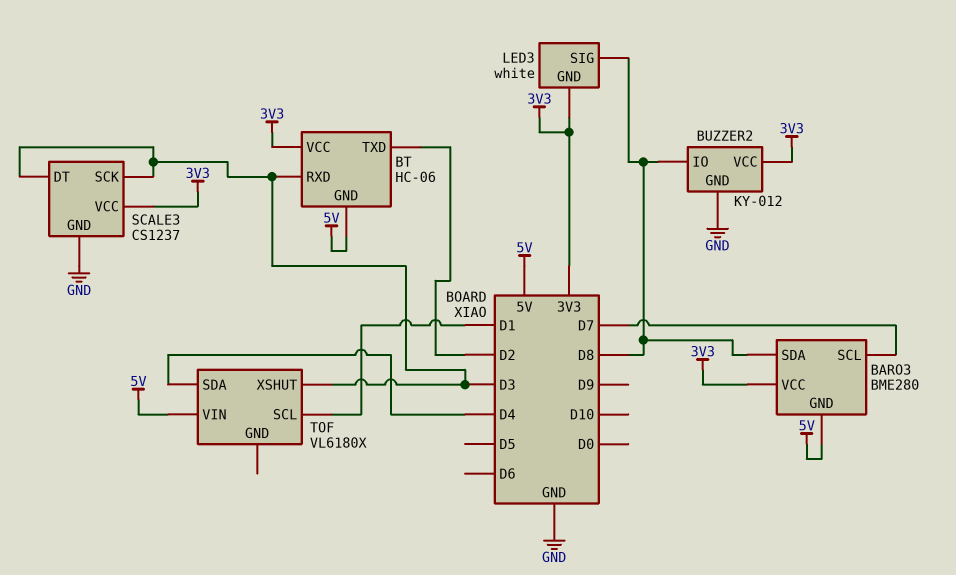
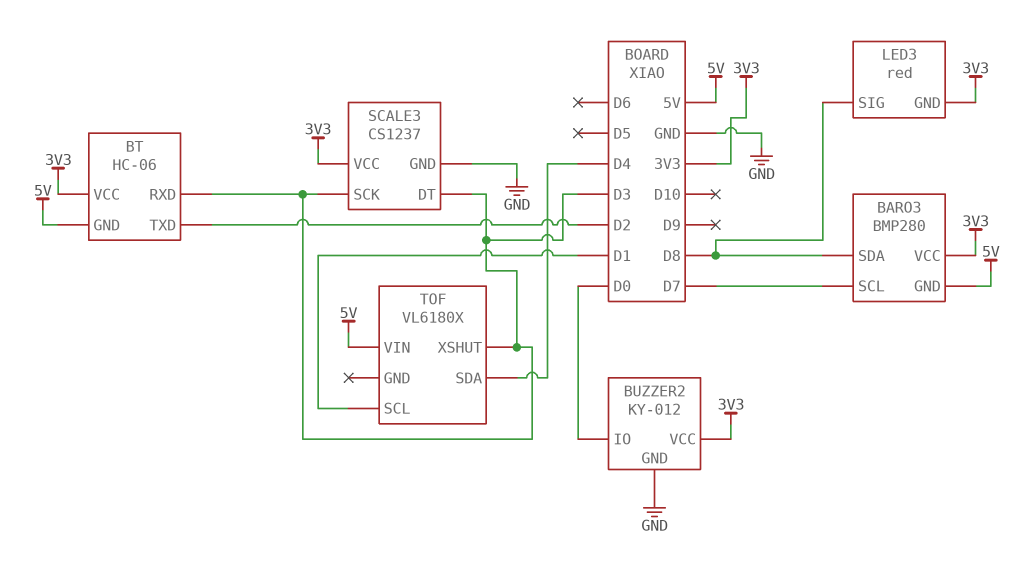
BARO3: BME280 -> BMP280
BUZZER2 pin IO: D8 -> D0
LED3: white -> red

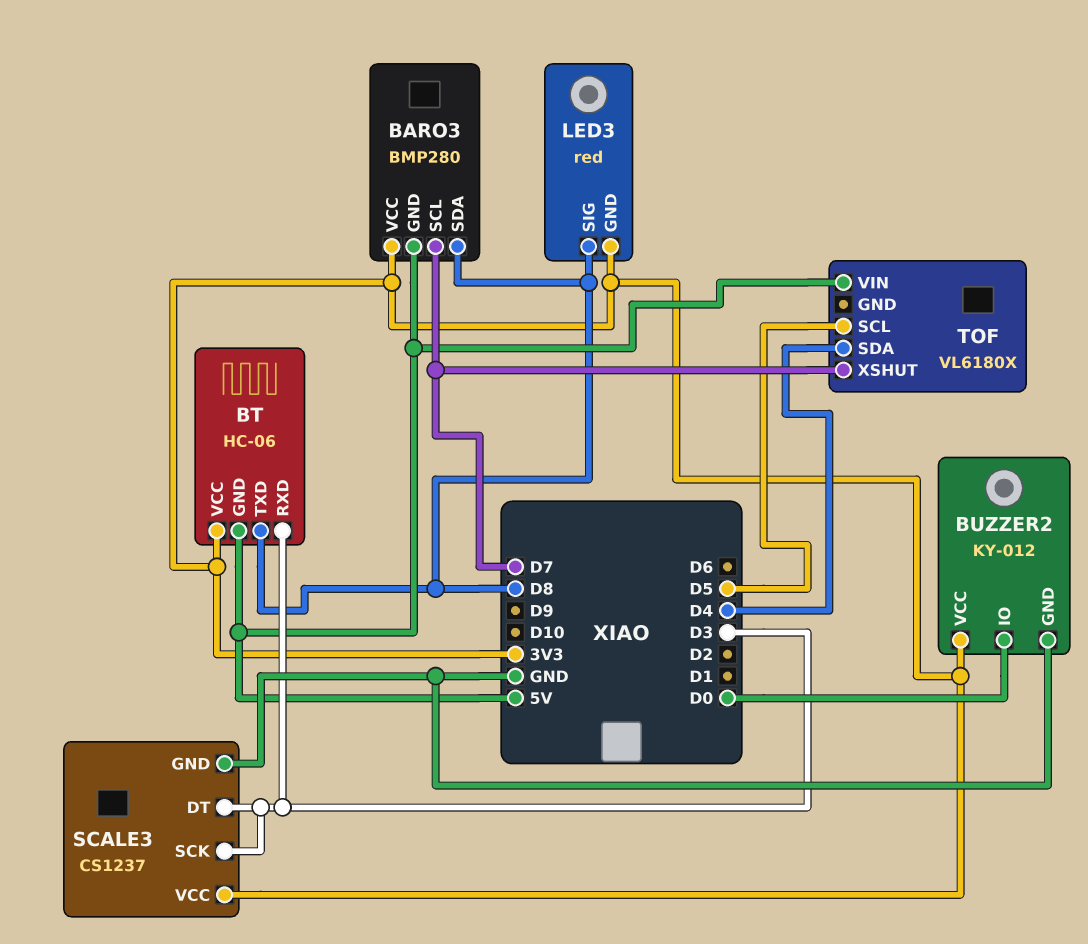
BT pin TXD: D2 -> D8
TOF pin SCL: D1 -> D5
TOF pin XSHUT: D3 -> D7

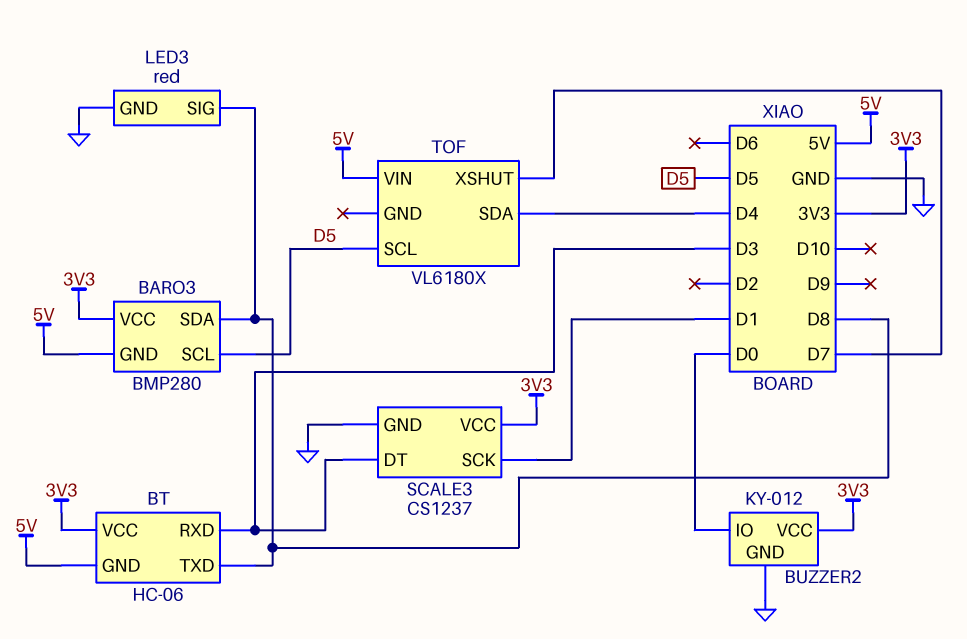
BARO3 pin SCL: D7 -> D5
LED3 pin GND: 3V3 -> GND
SCALE3 pin SCK: D3 -> D1

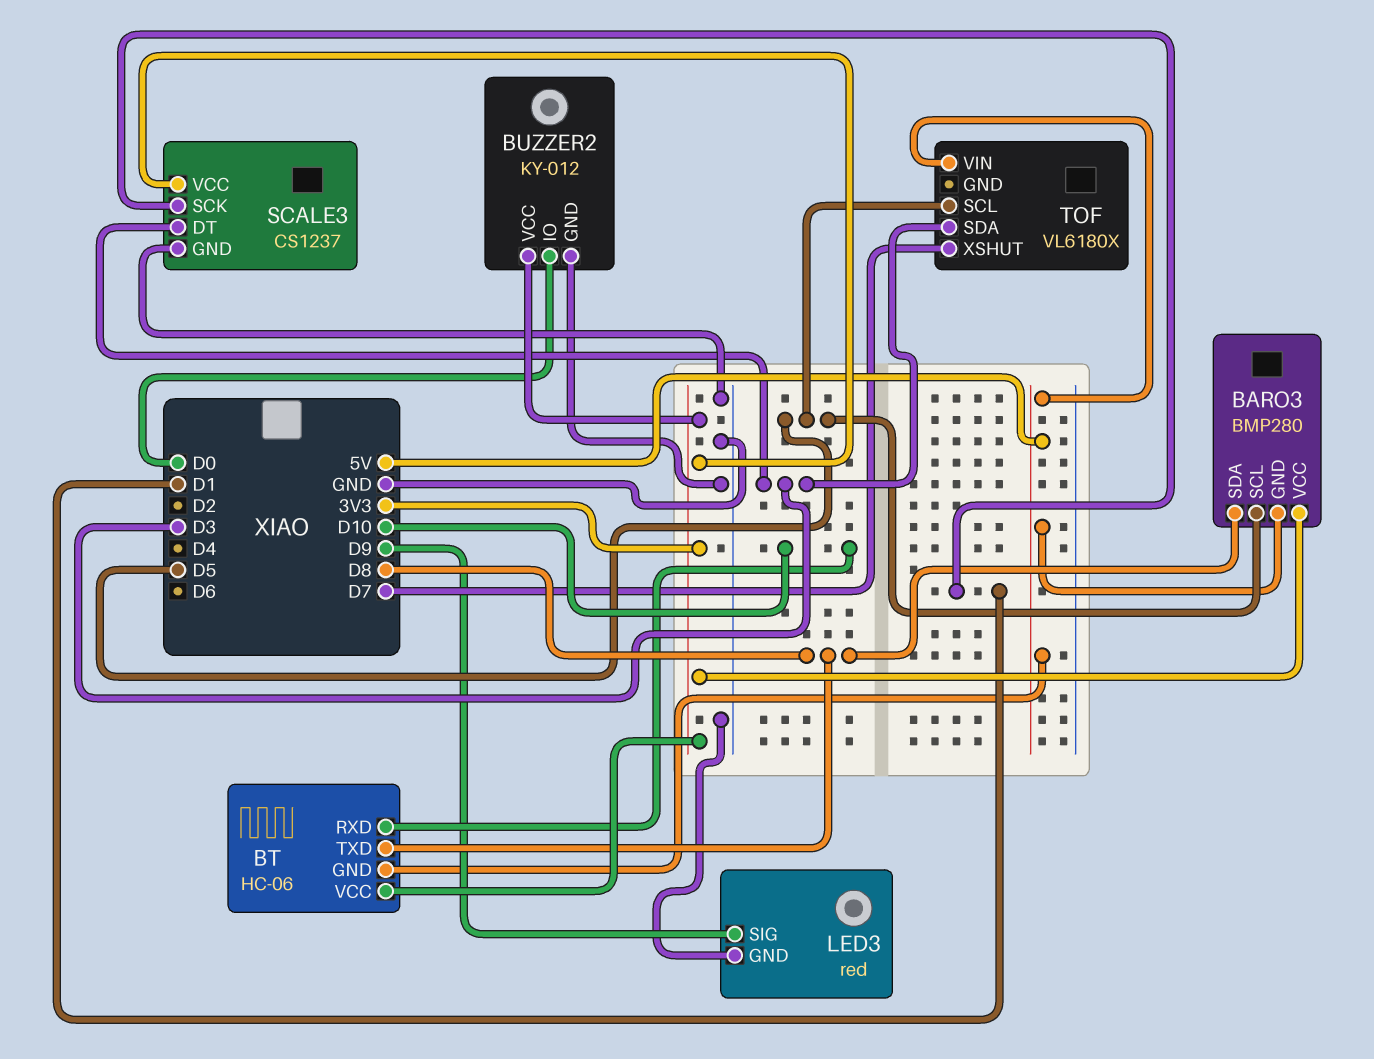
BT pin RXD: D3 -> D10
LED3 pin SIG: D8 -> D9
TOF pin SDA: D4 -> D3

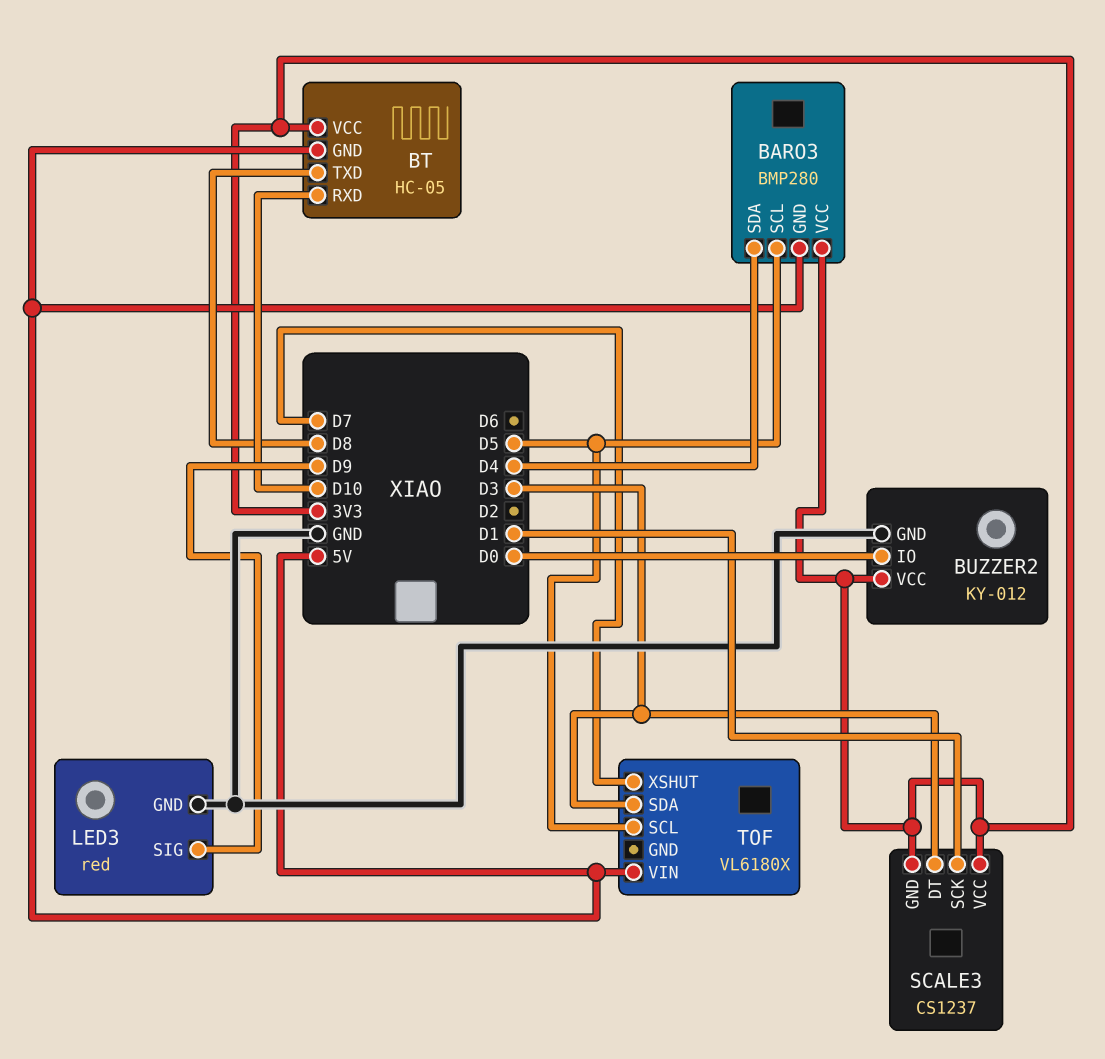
BARO3 pin SDA: D8 -> D4
BT: HC-06 -> HC-05
SCALE3 pin GND: GND -> 3V3

